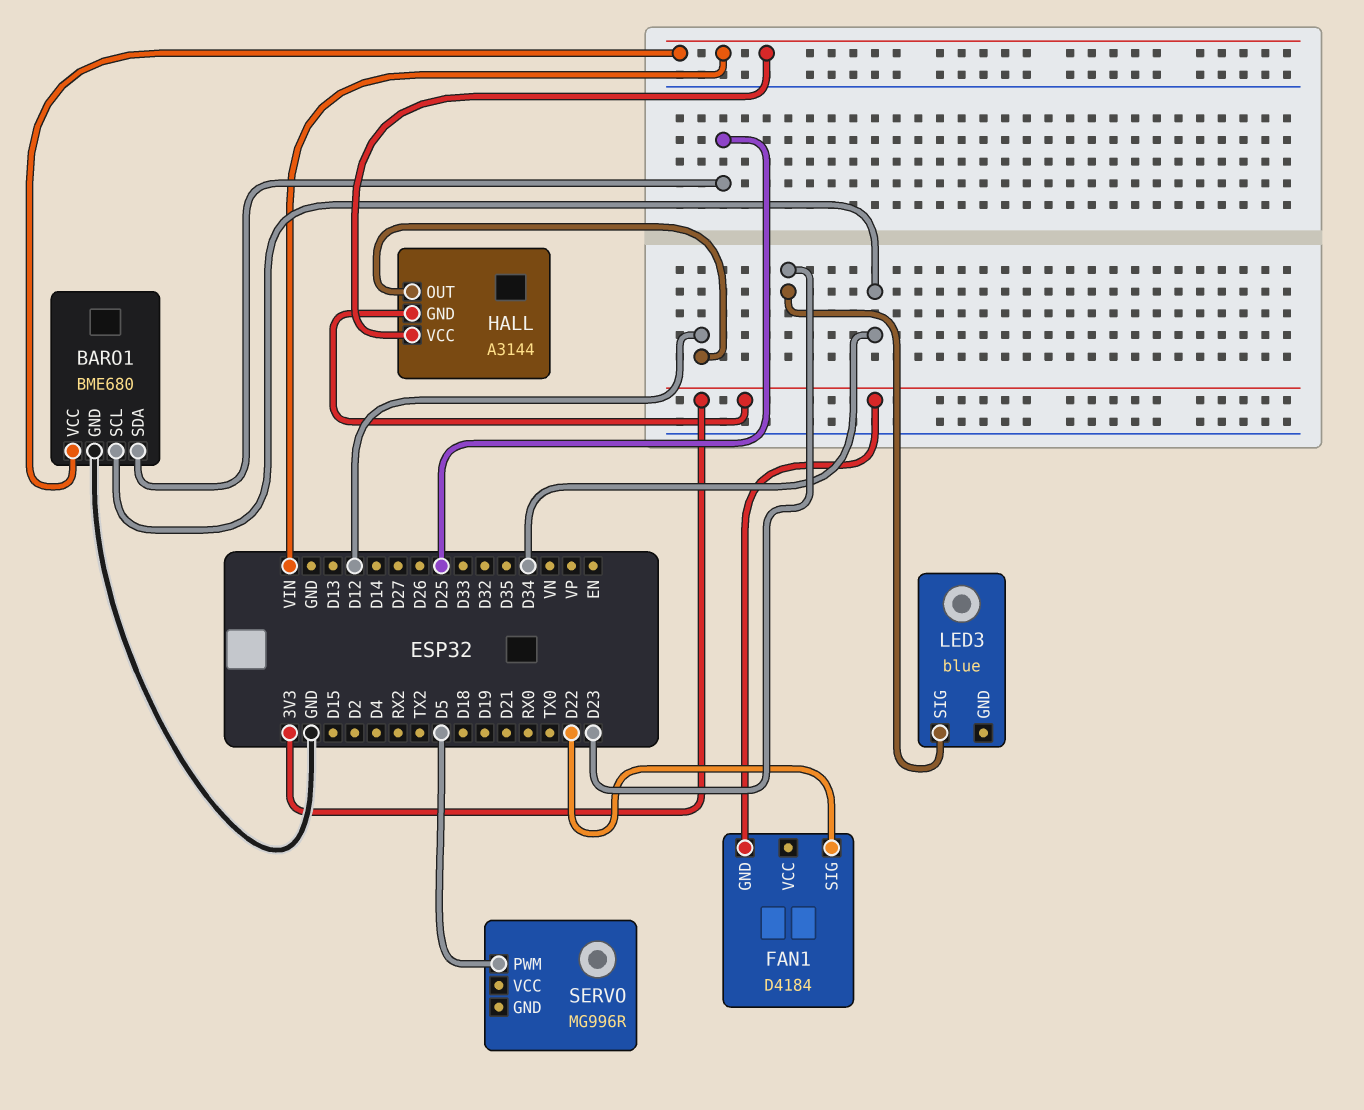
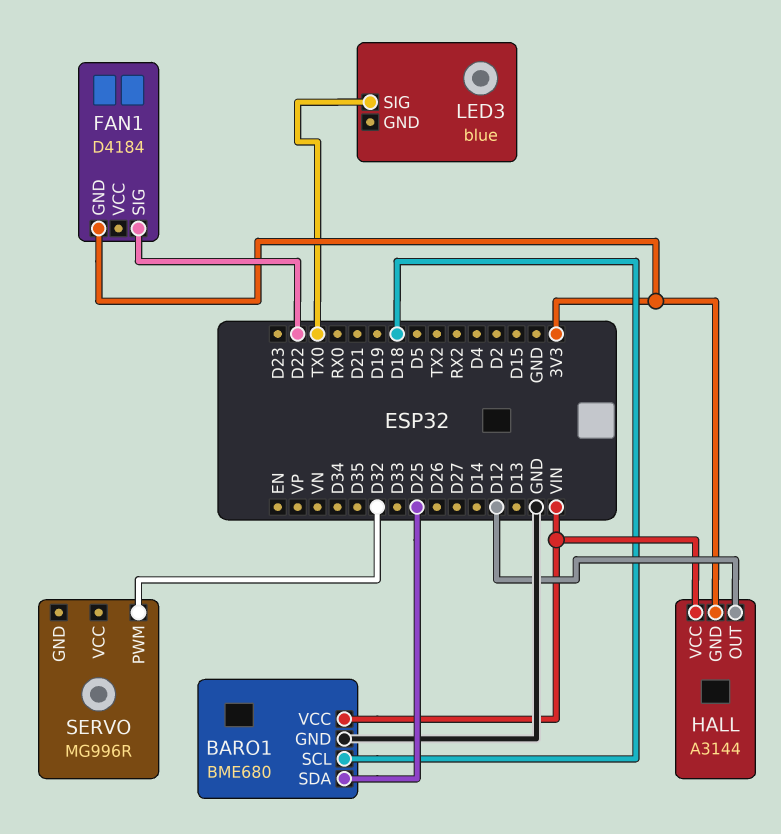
BARO1 pin SCL: D34 -> D18
LED3 pin SIG: D23 -> TX0
SERVO pin PWM: D5 -> D32

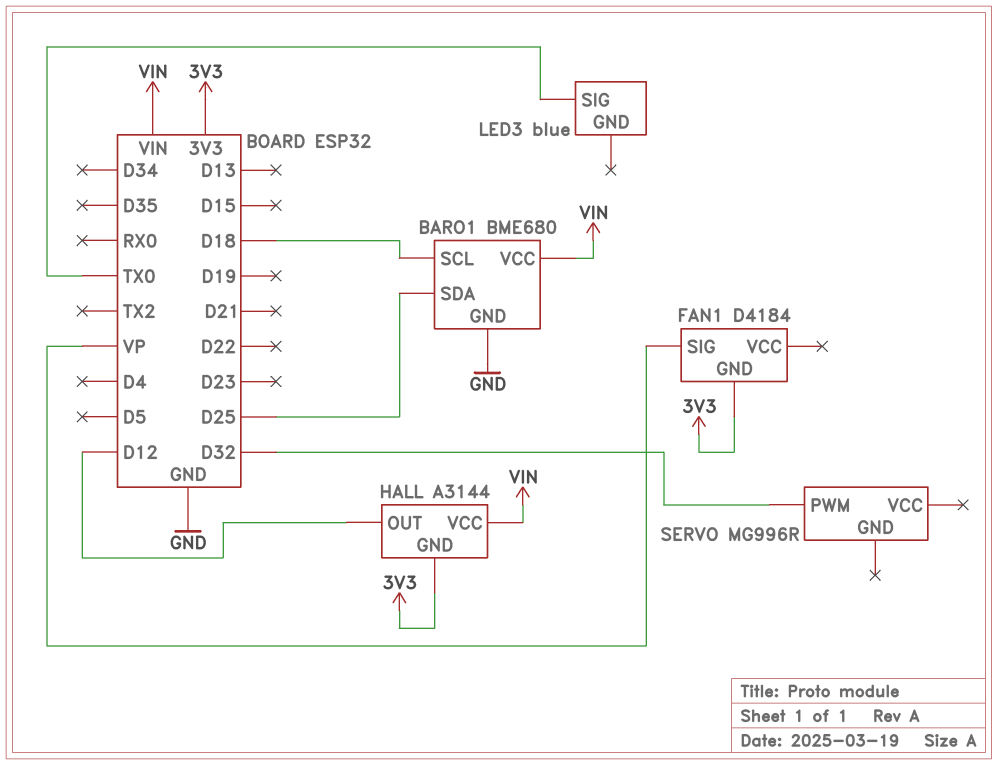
FAN1 pin SIG: D22 -> VP

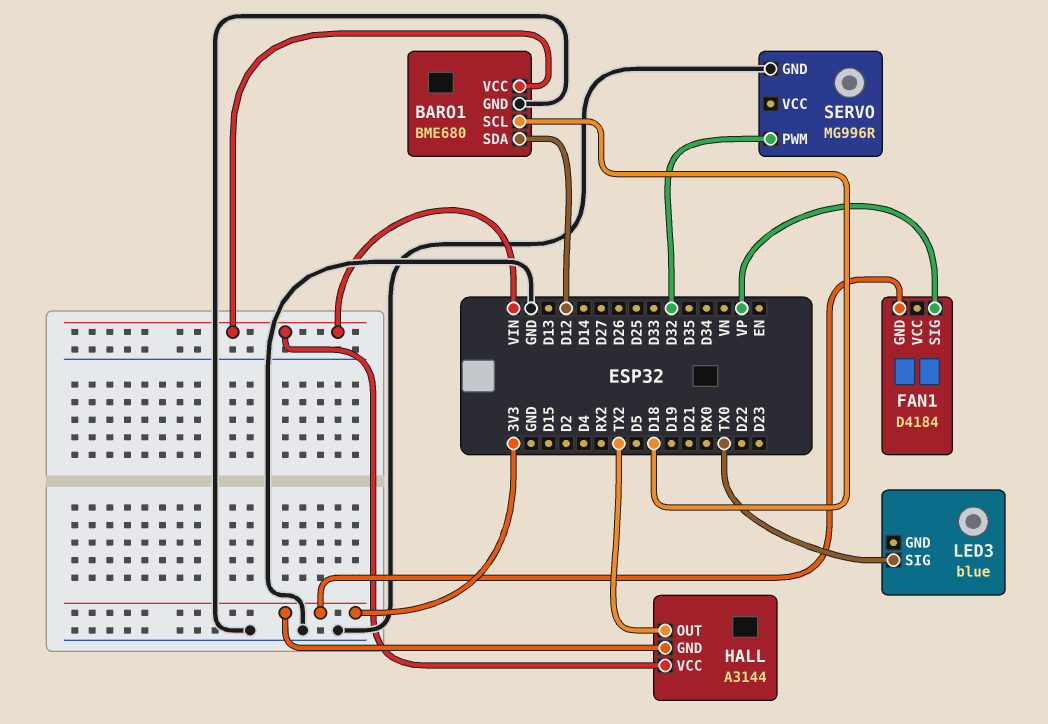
BARO1 pin SDA: D25 -> D12
HALL pin OUT: D12 -> TX2
SERVO pin GND: none -> GND

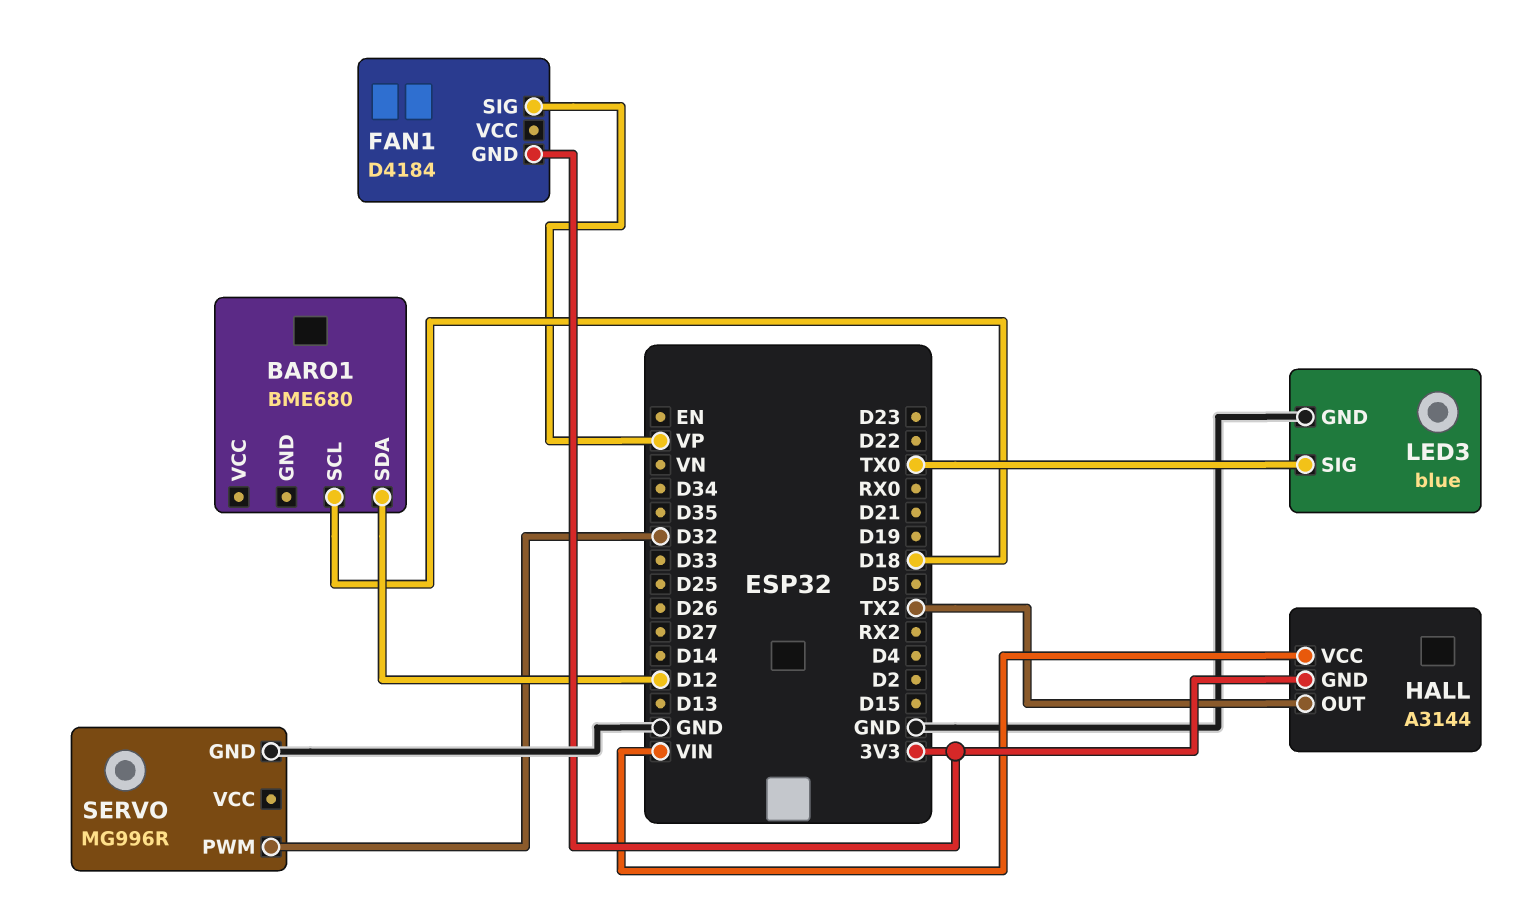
BARO1 pin GND: GND -> none
BARO1 pin VCC: VIN -> none
LED3 pin GND: none -> GND

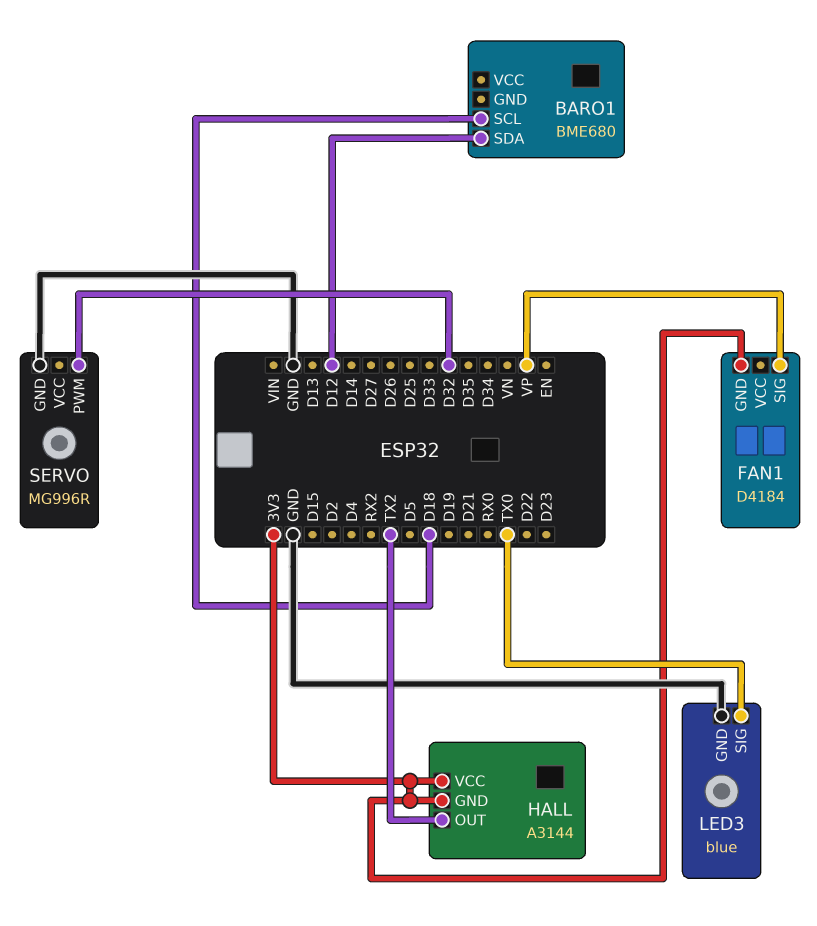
HALL pin VCC: VIN -> 3V3

